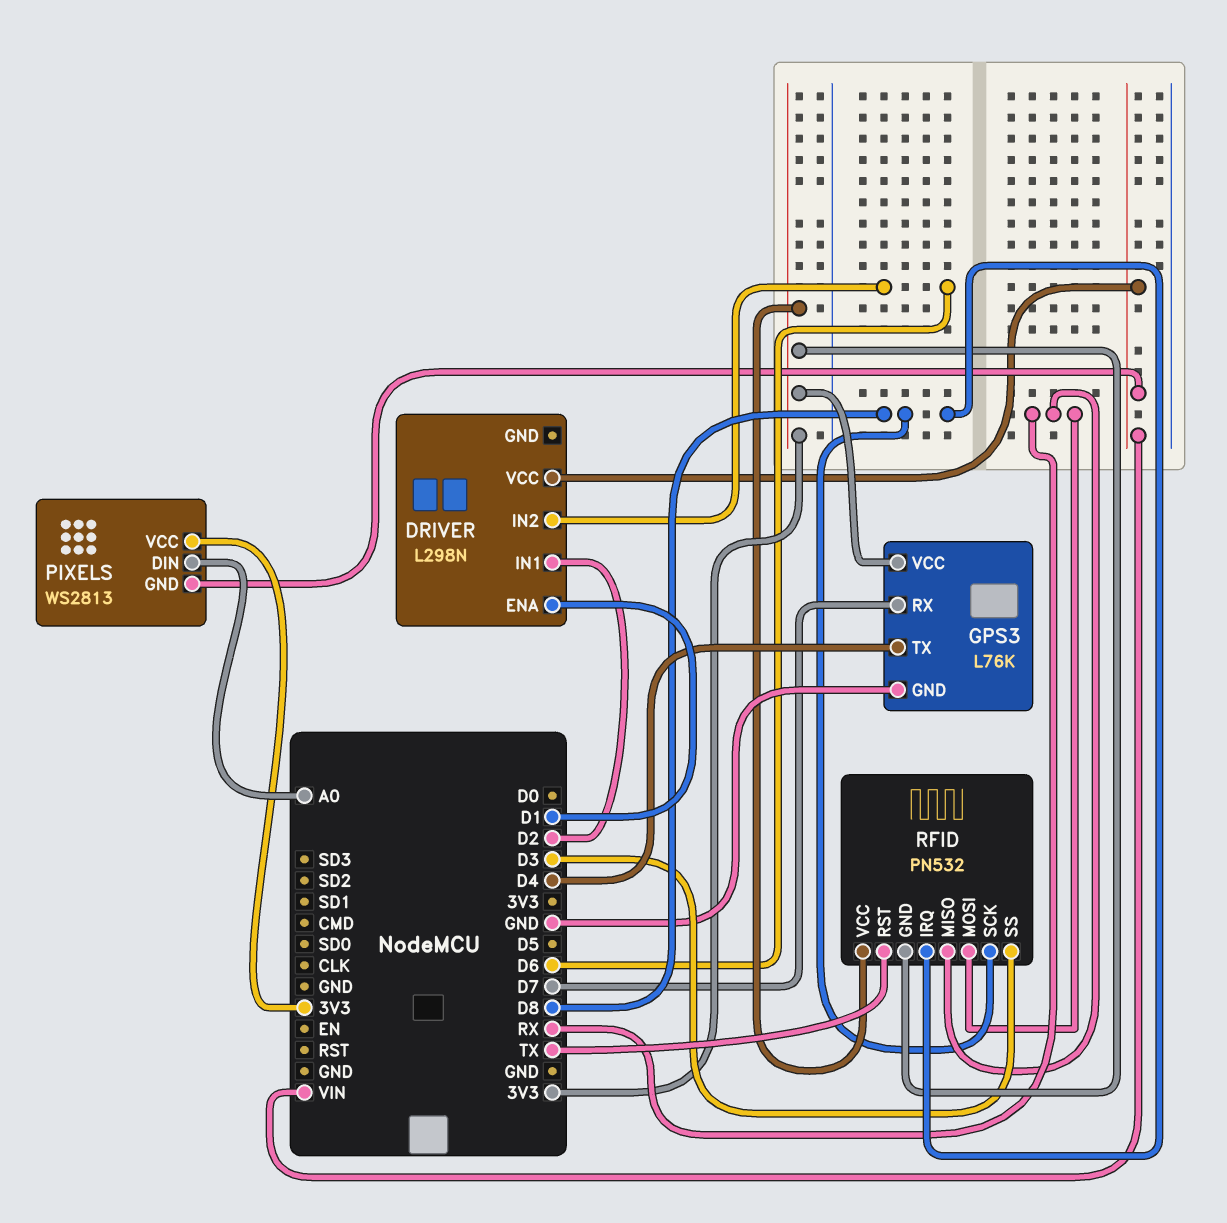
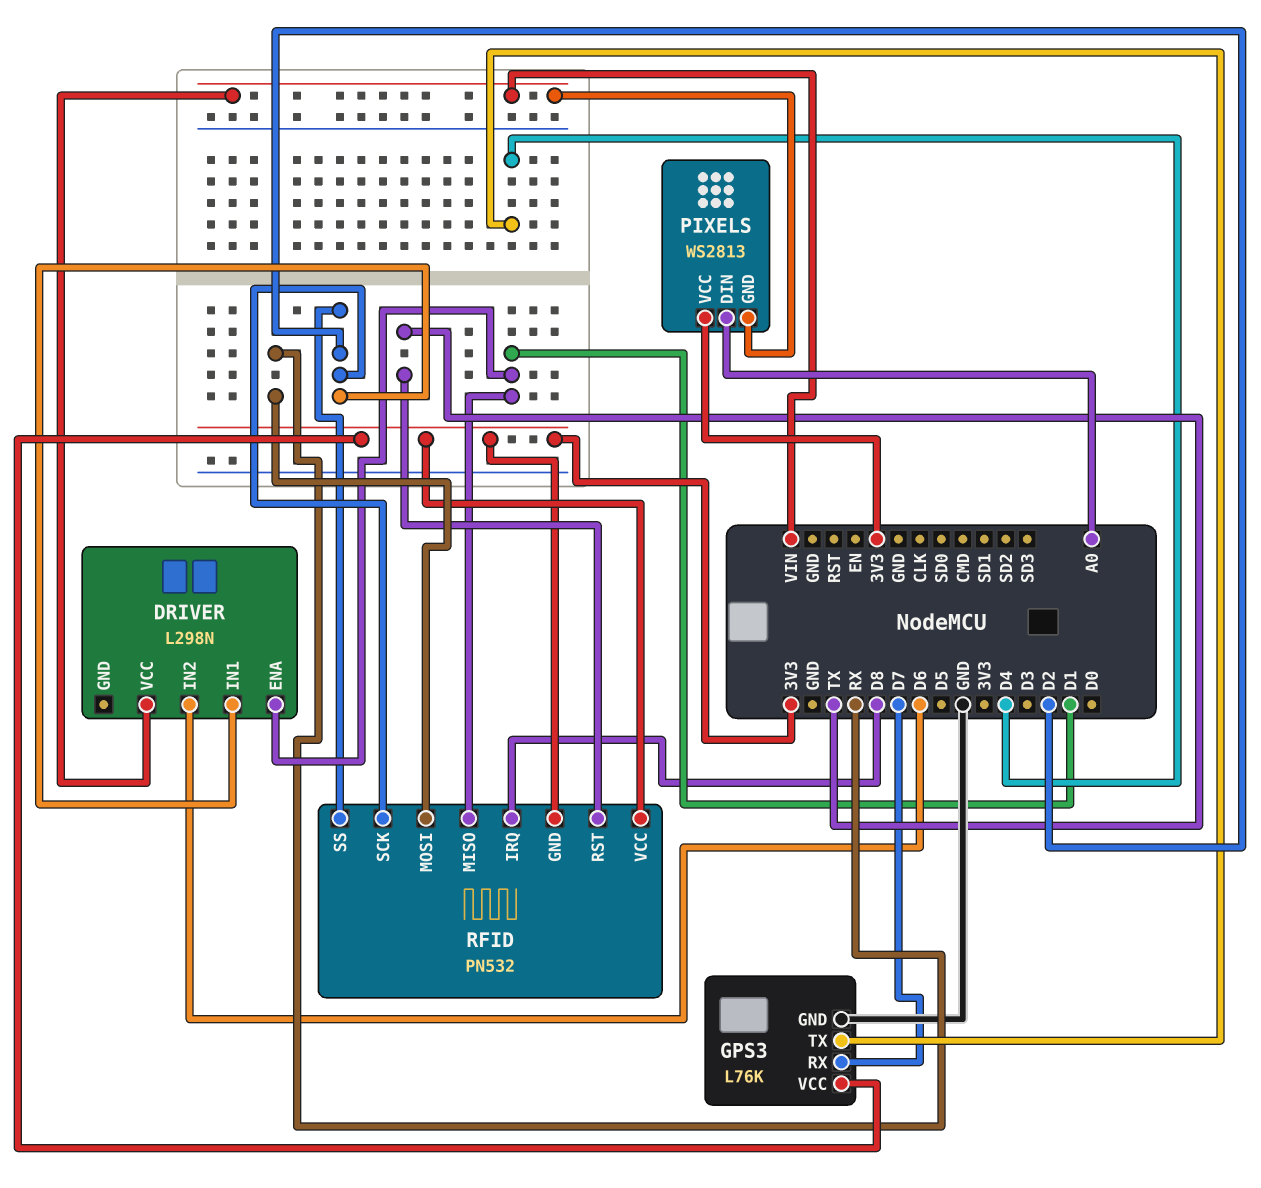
RFID pin MISO: RX -> D1
RFID pin SCK: D8 -> D2
RFID pin SS: D3 -> D2

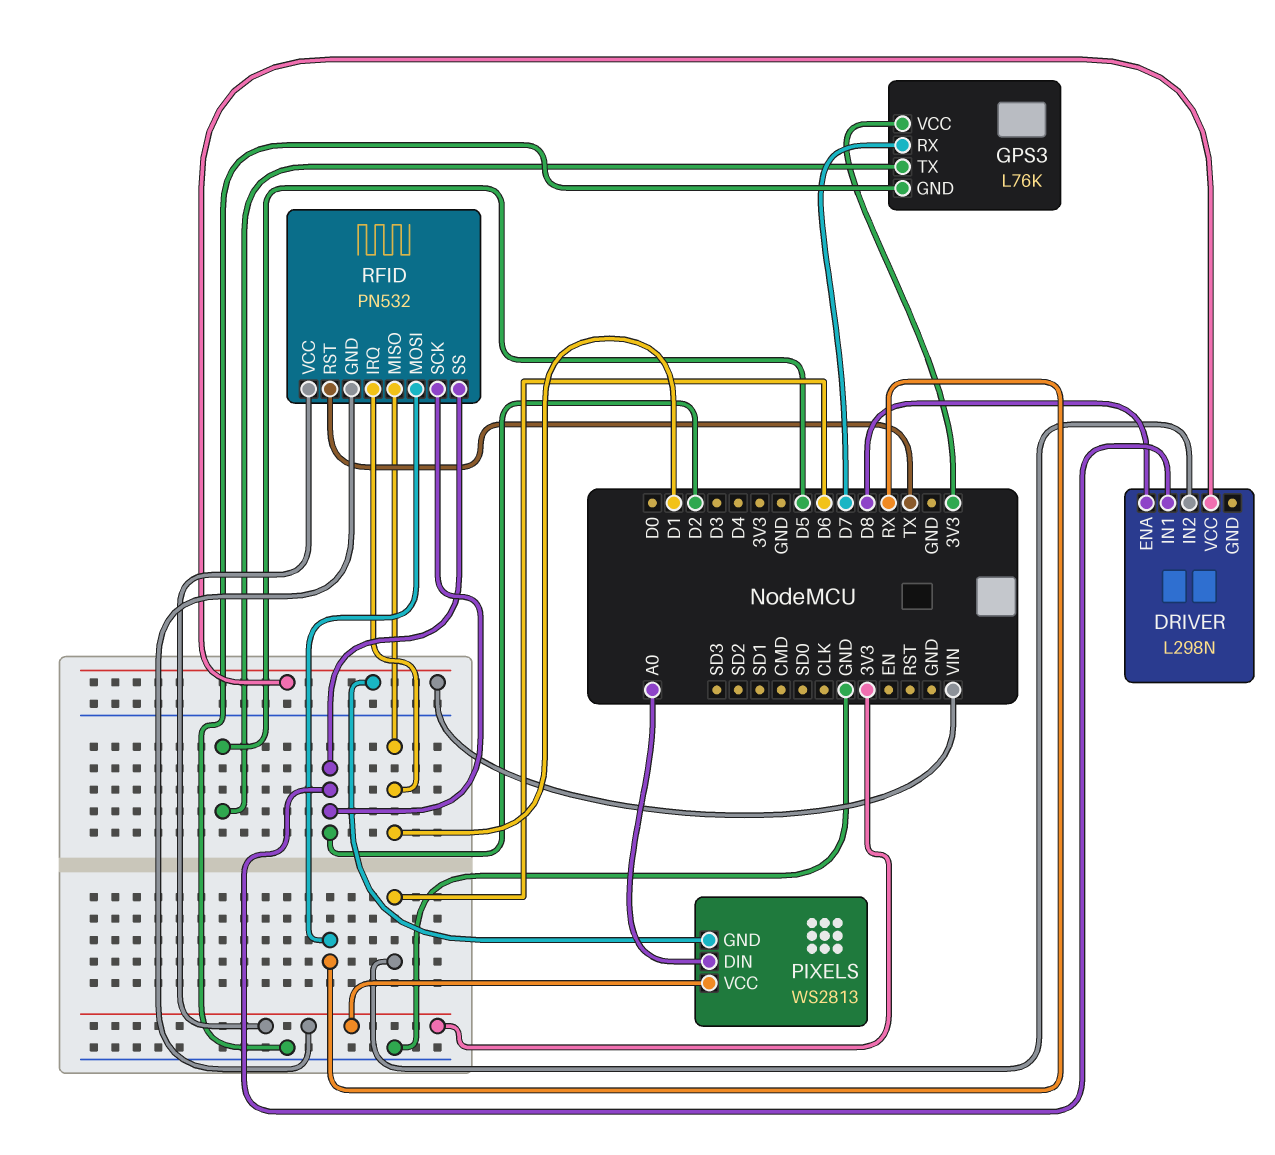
DRIVER pin ENA: D1 -> D8
GPS3 pin TX: D4 -> D5
RFID pin IRQ: D8 -> D1

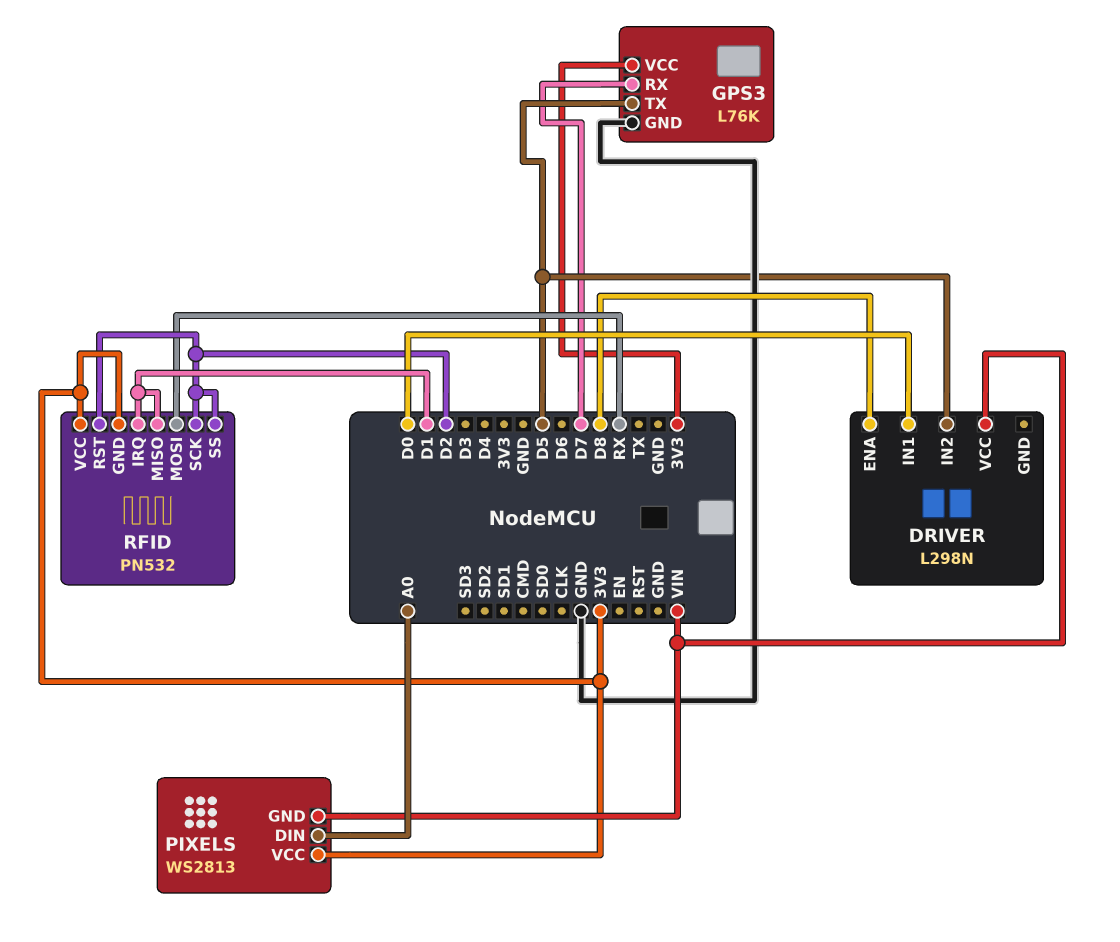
DRIVER pin IN1: D2 -> D0
DRIVER pin IN2: D6 -> D5
RFID pin RST: TX -> D2

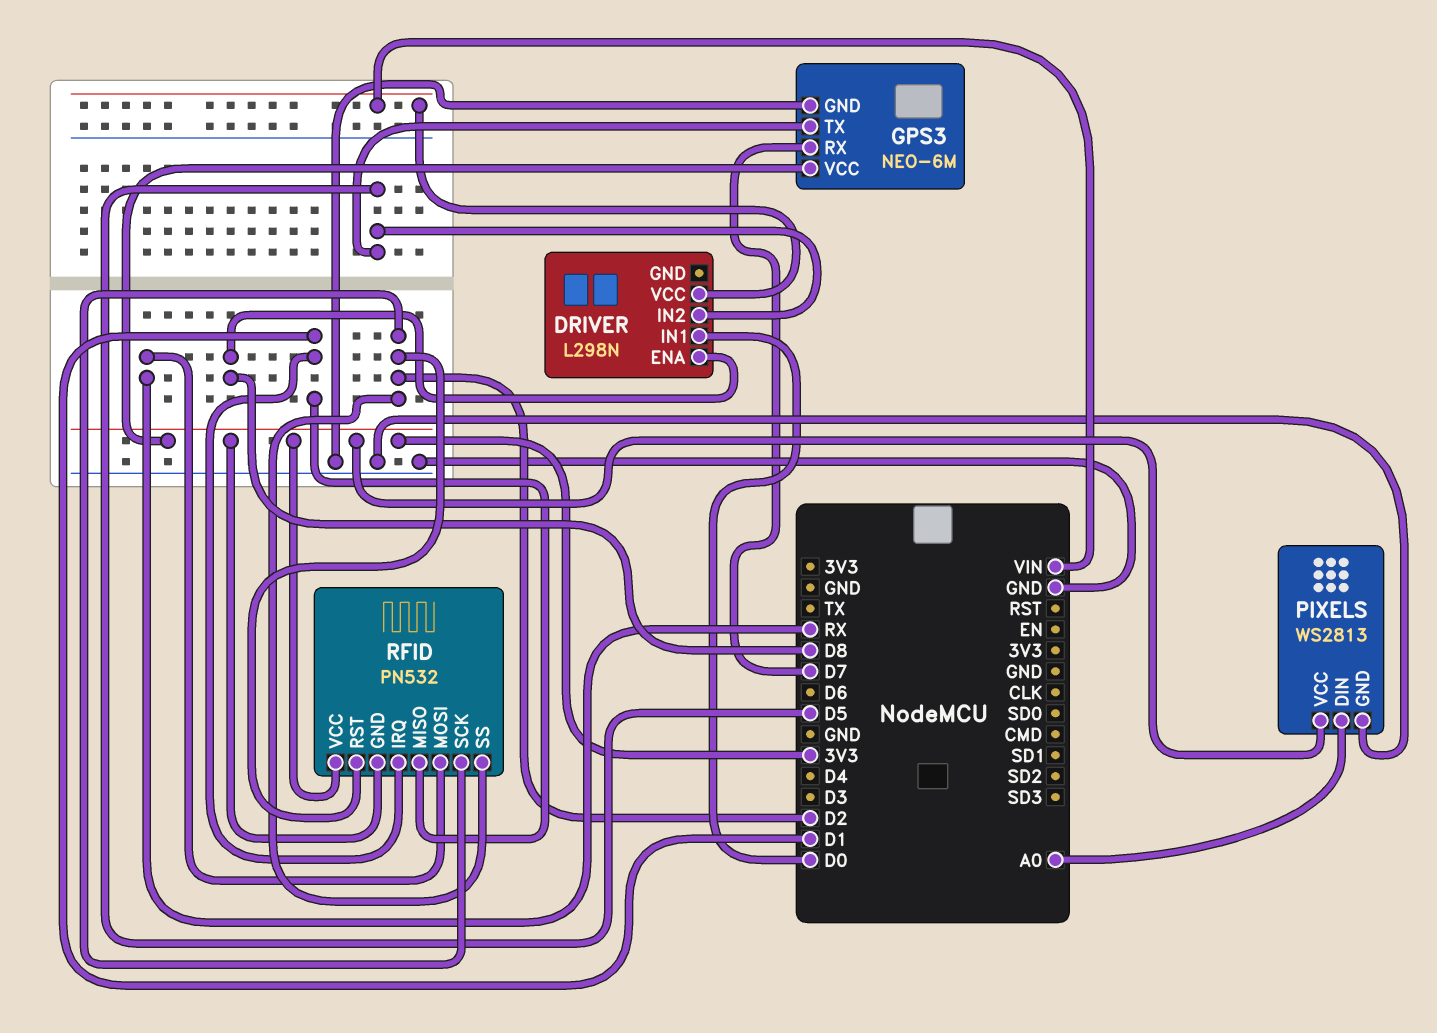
GPS3: L76K -> NEO-6M
PIXELS pin GND: VIN -> GND

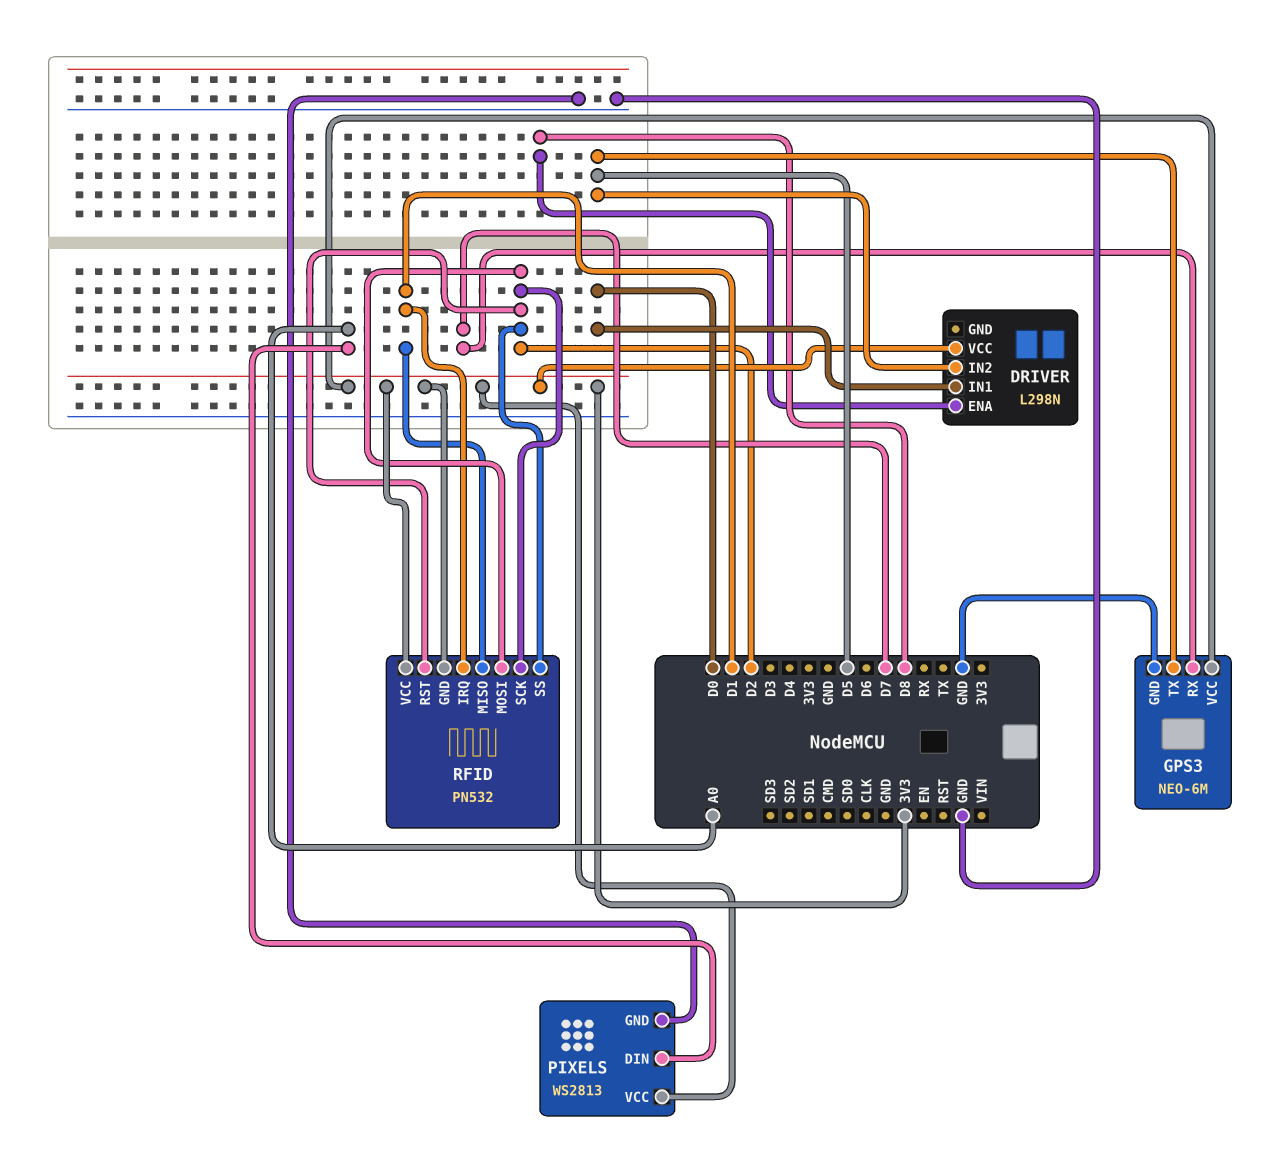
DRIVER pin VCC: VIN -> 3V3
RFID pin MOSI: RX -> D2

